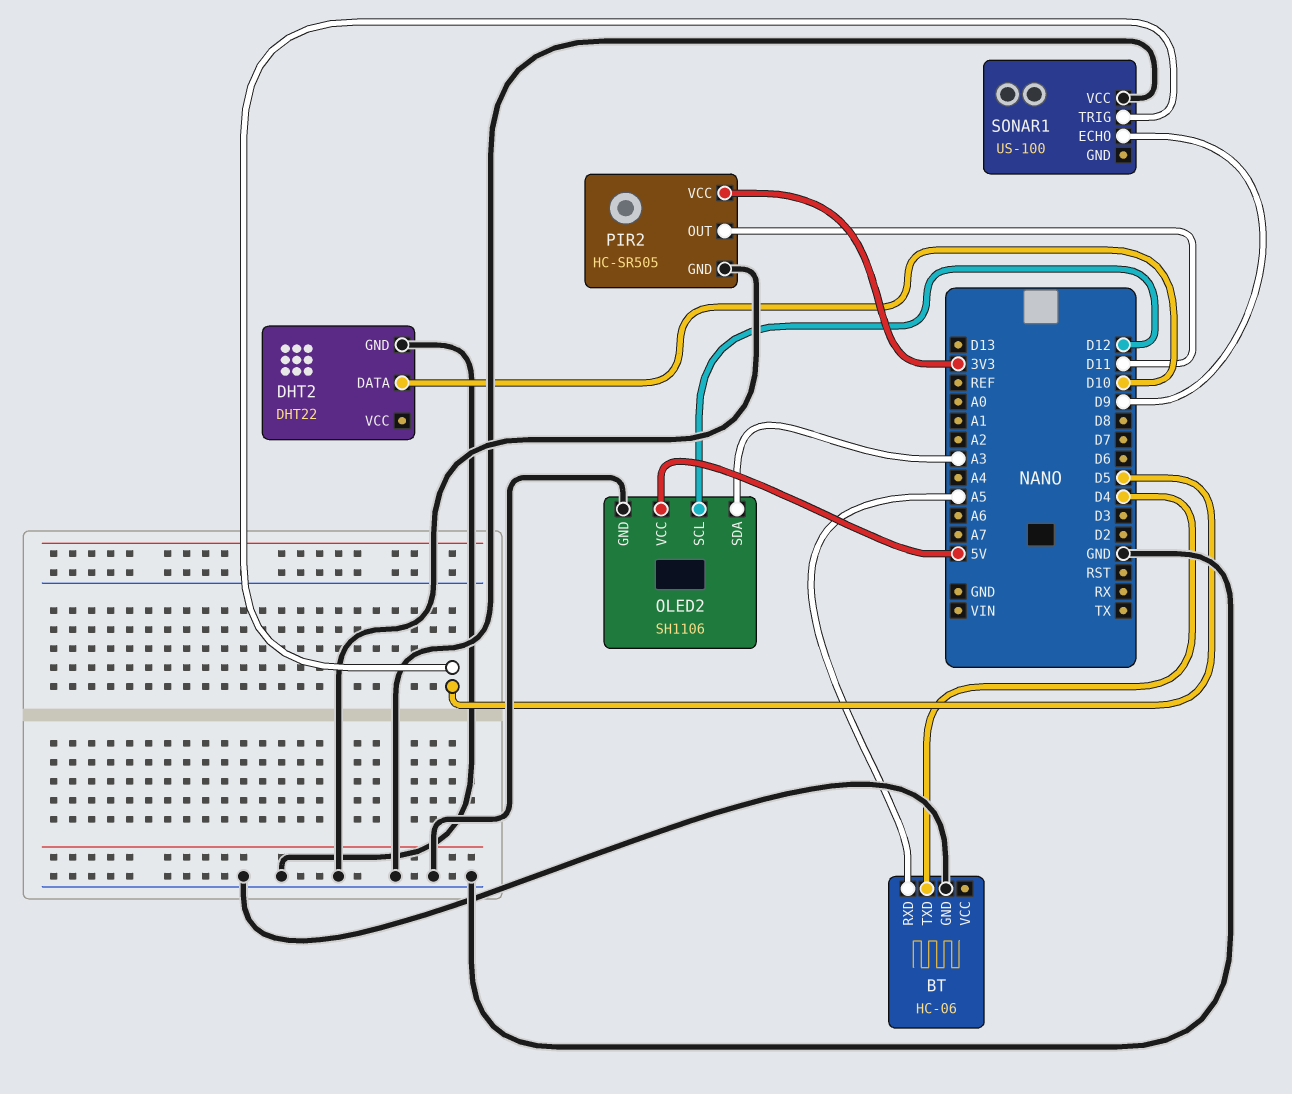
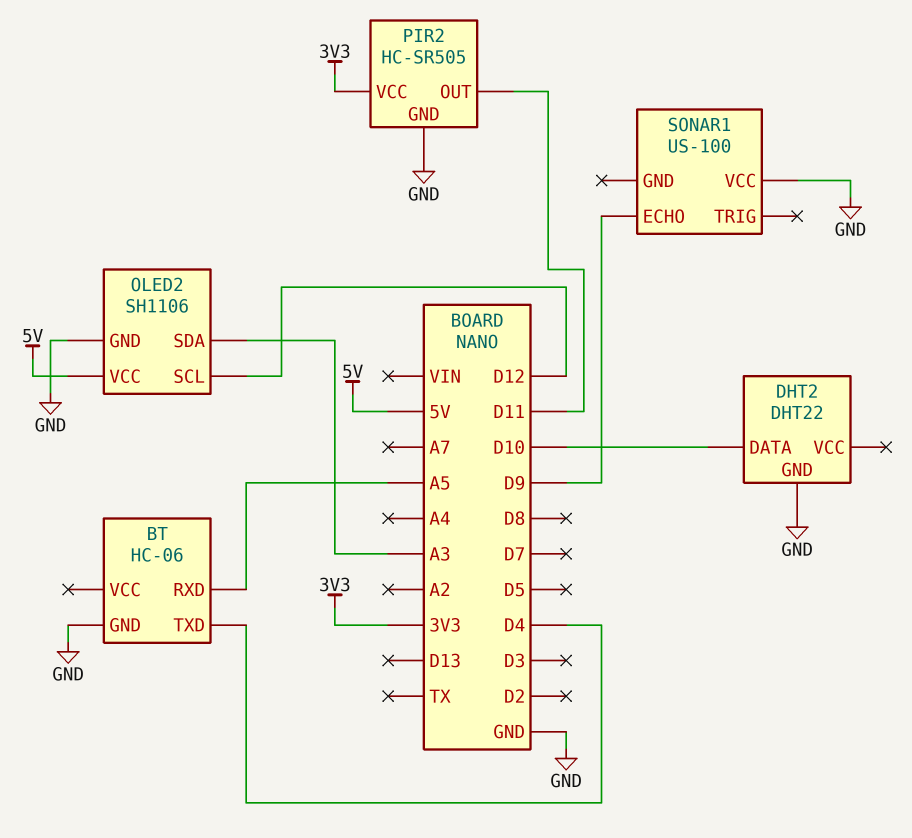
SONAR1 pin TRIG: D5 -> none

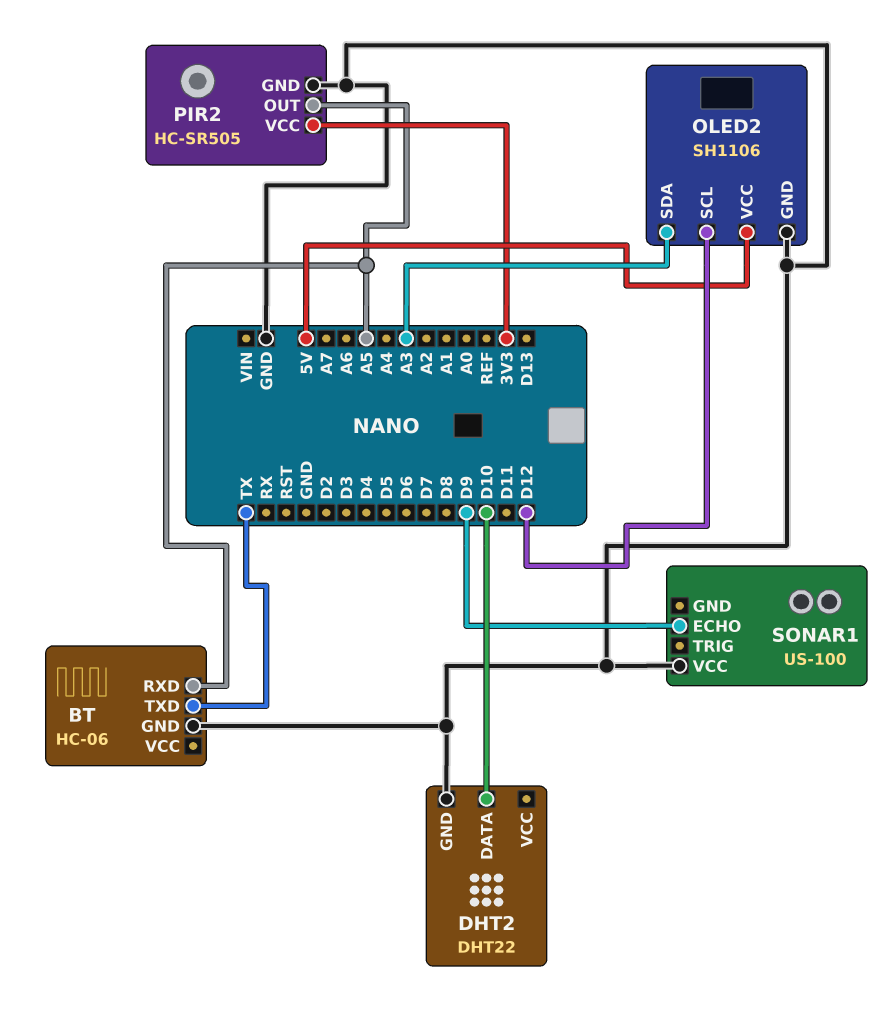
BT pin TXD: D4 -> TX
PIR2 pin OUT: D11 -> A5

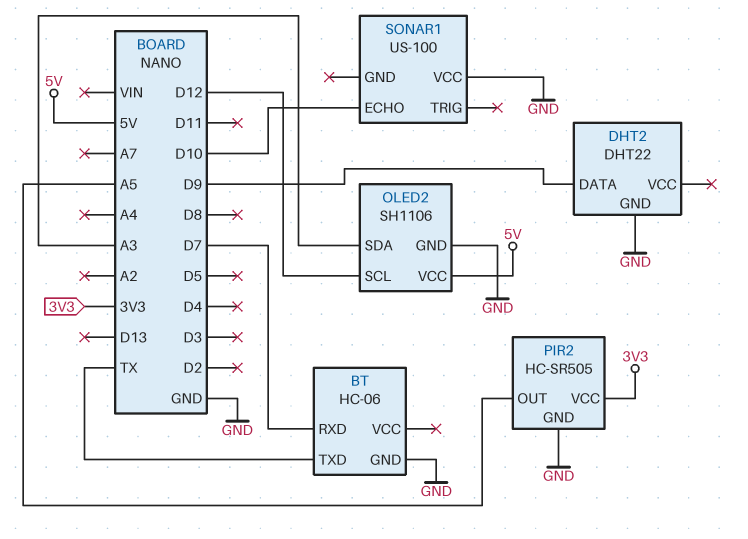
BT pin RXD: A5 -> D7
DHT2 pin DATA: D10 -> D9
SONAR1 pin ECHO: D9 -> D10

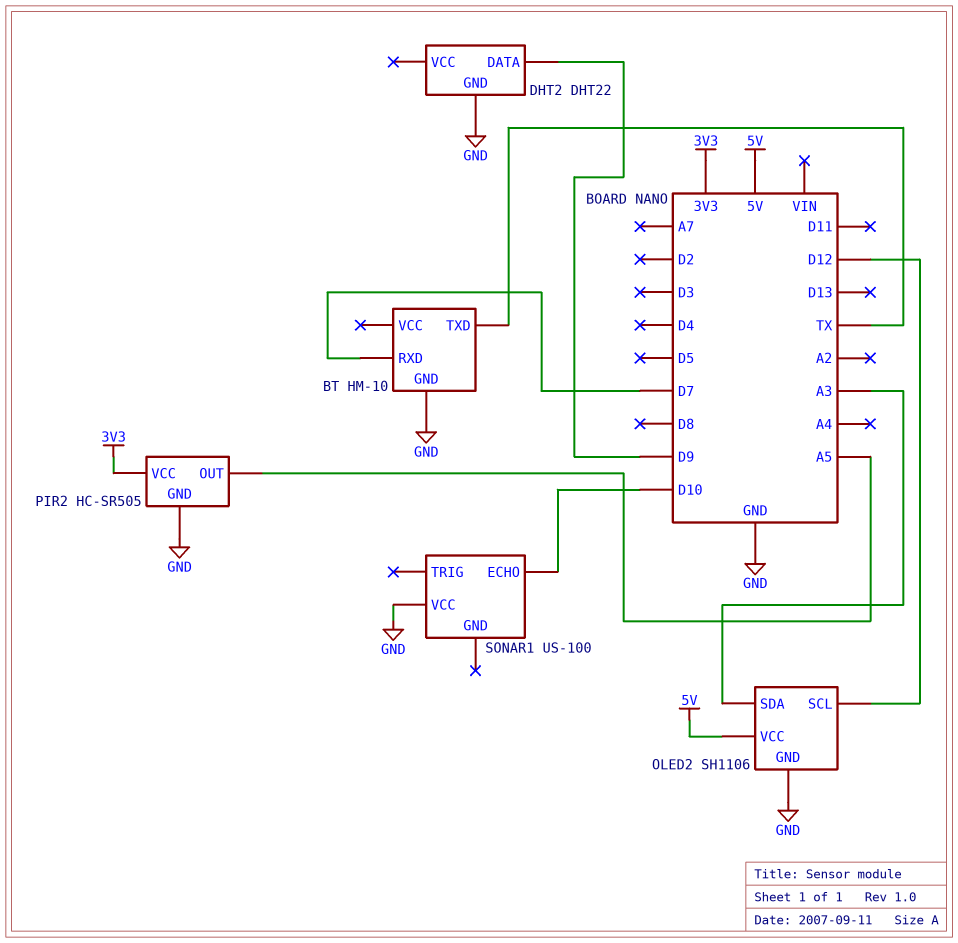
BT: HC-06 -> HM-10

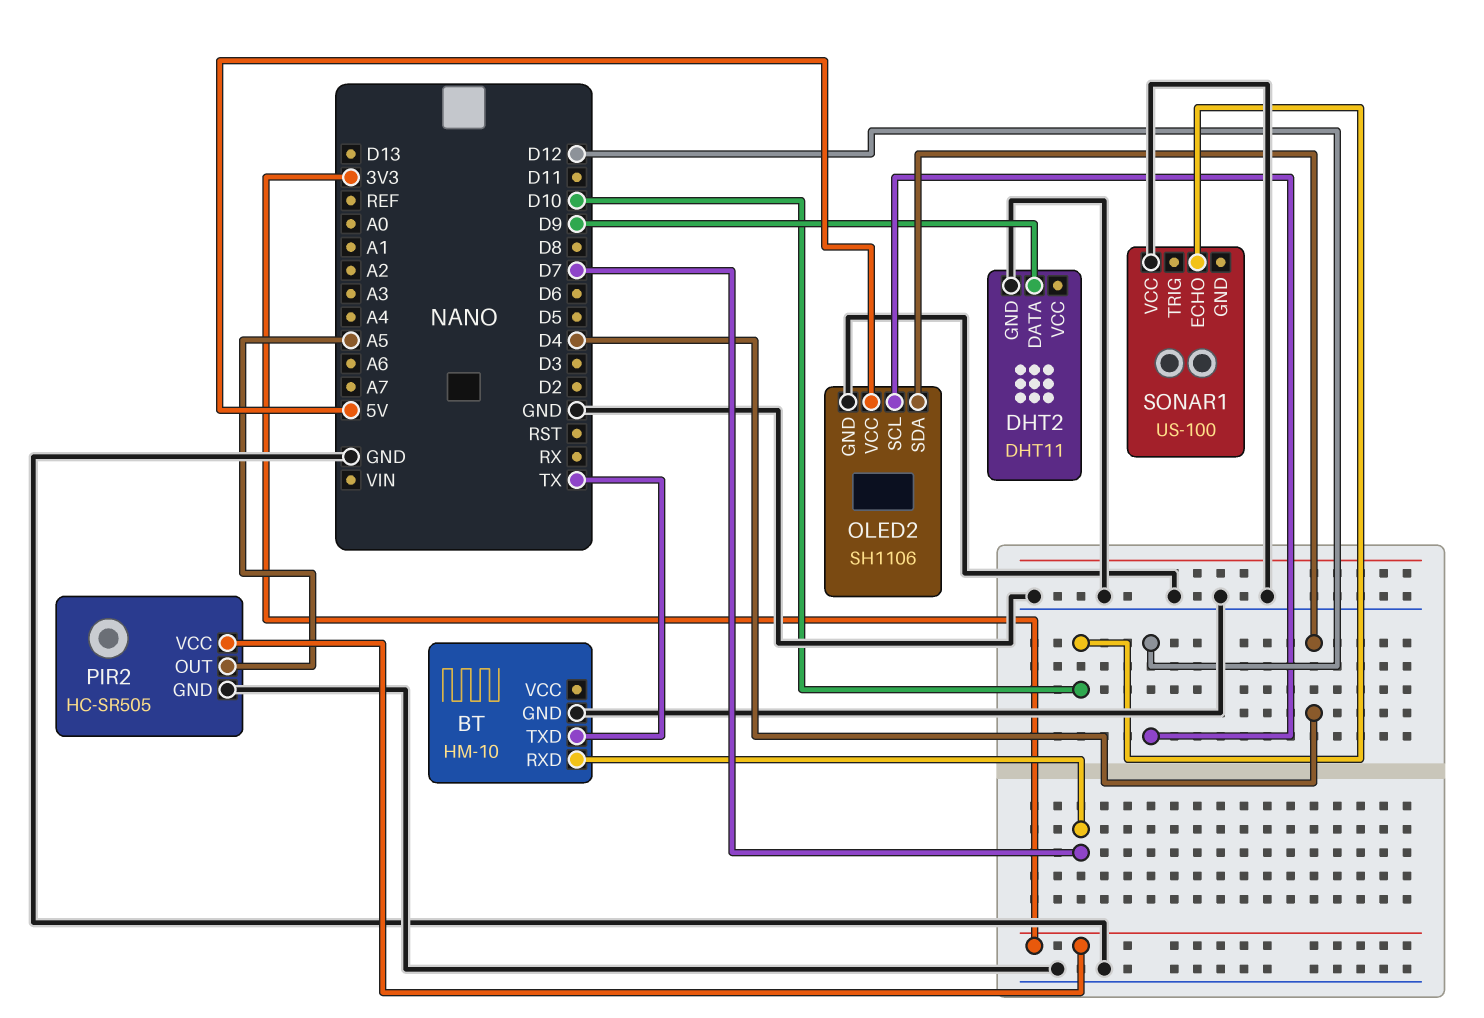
DHT2: DHT22 -> DHT11
OLED2 pin SDA: A3 -> D4

